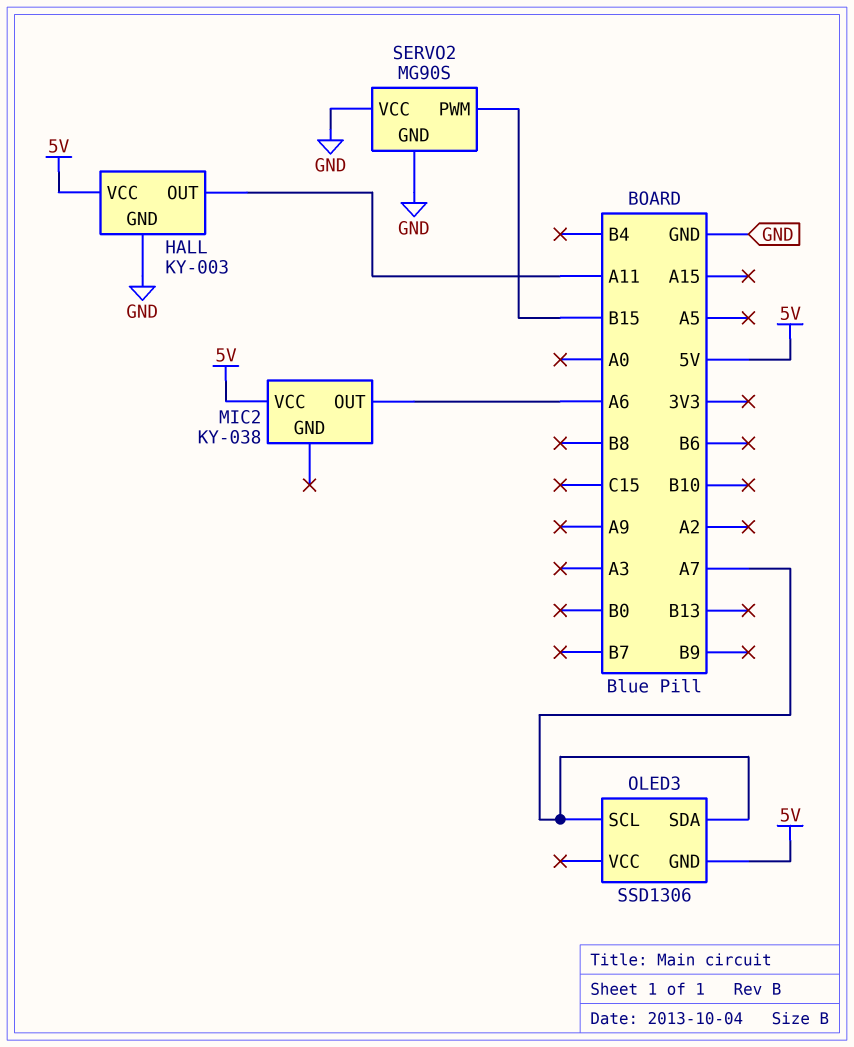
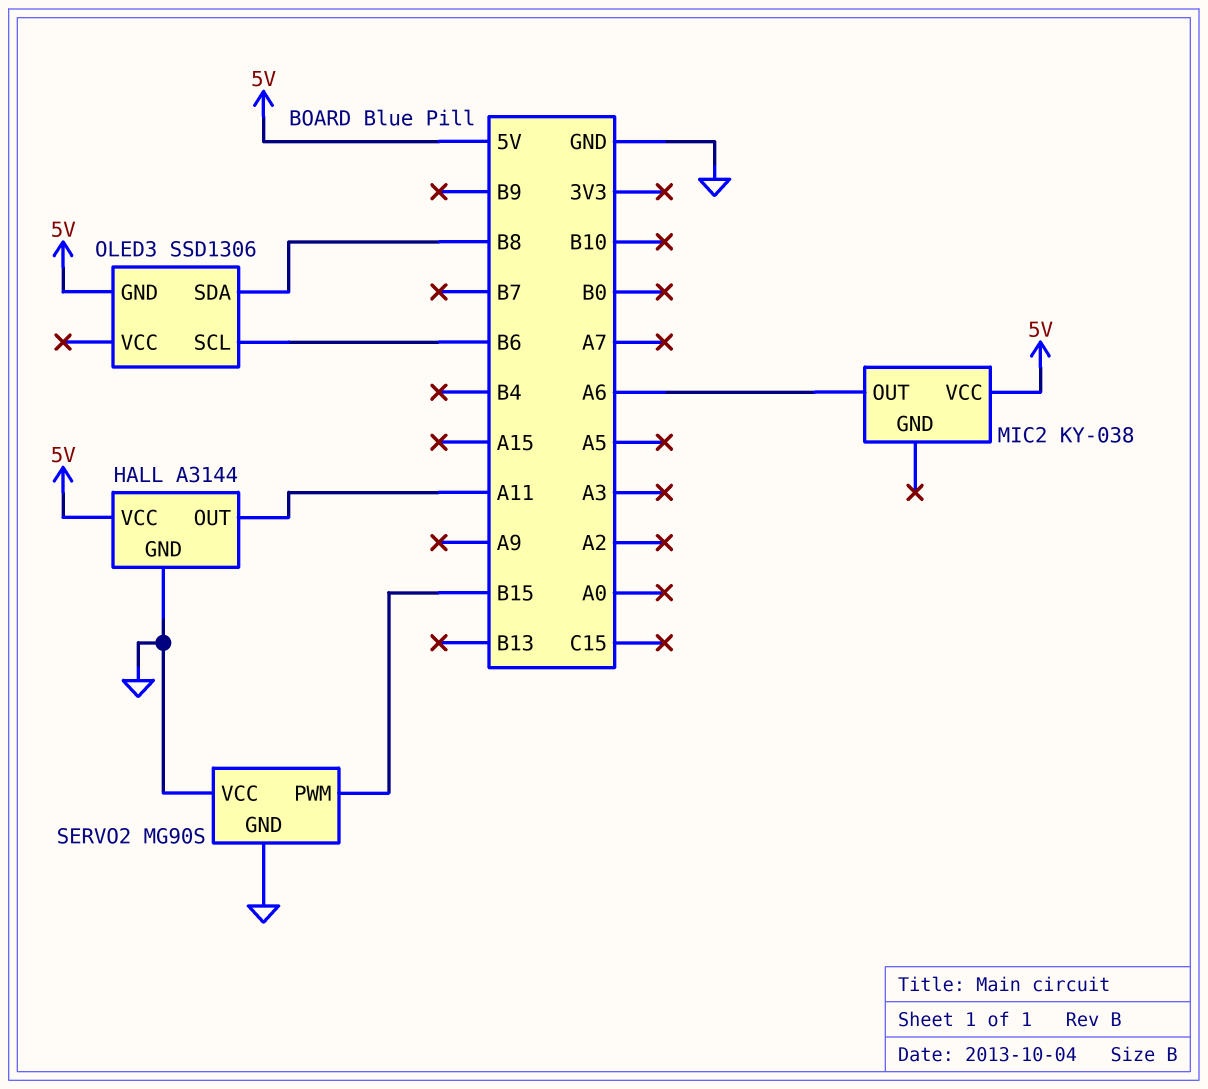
HALL: KY-003 -> A3144
OLED3 pin SCL: A7 -> B6
OLED3 pin SDA: A7 -> B8

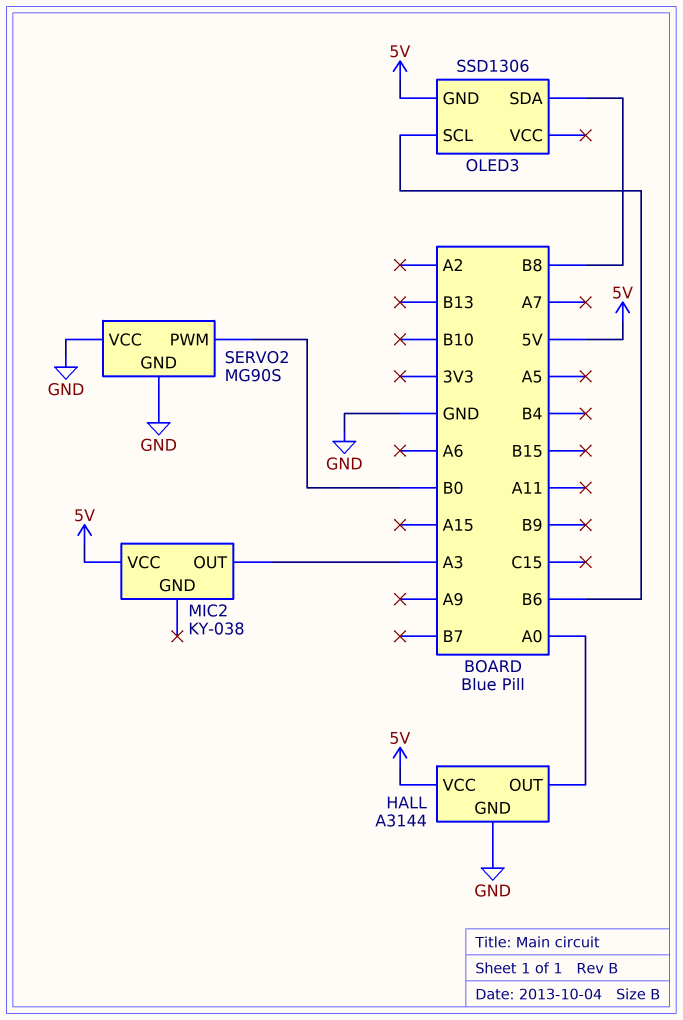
HALL pin OUT: A11 -> A0
MIC2 pin OUT: A6 -> A3
SERVO2 pin PWM: B15 -> B0

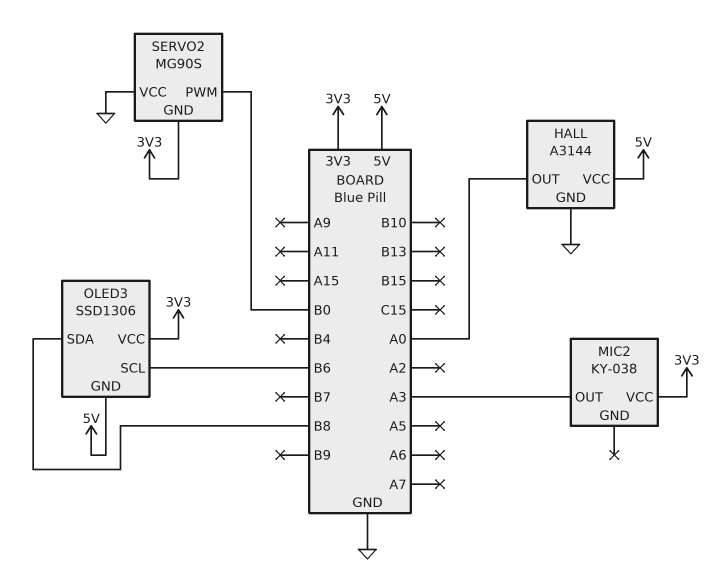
MIC2 pin VCC: 5V -> 3V3
OLED3 pin VCC: none -> 3V3
SERVO2 pin GND: GND -> 3V3

